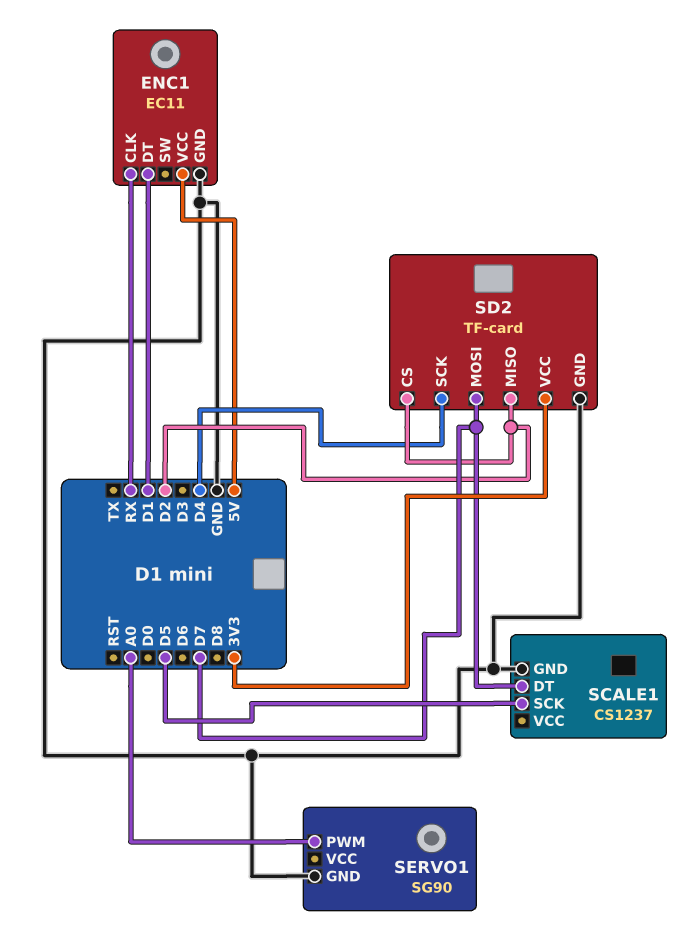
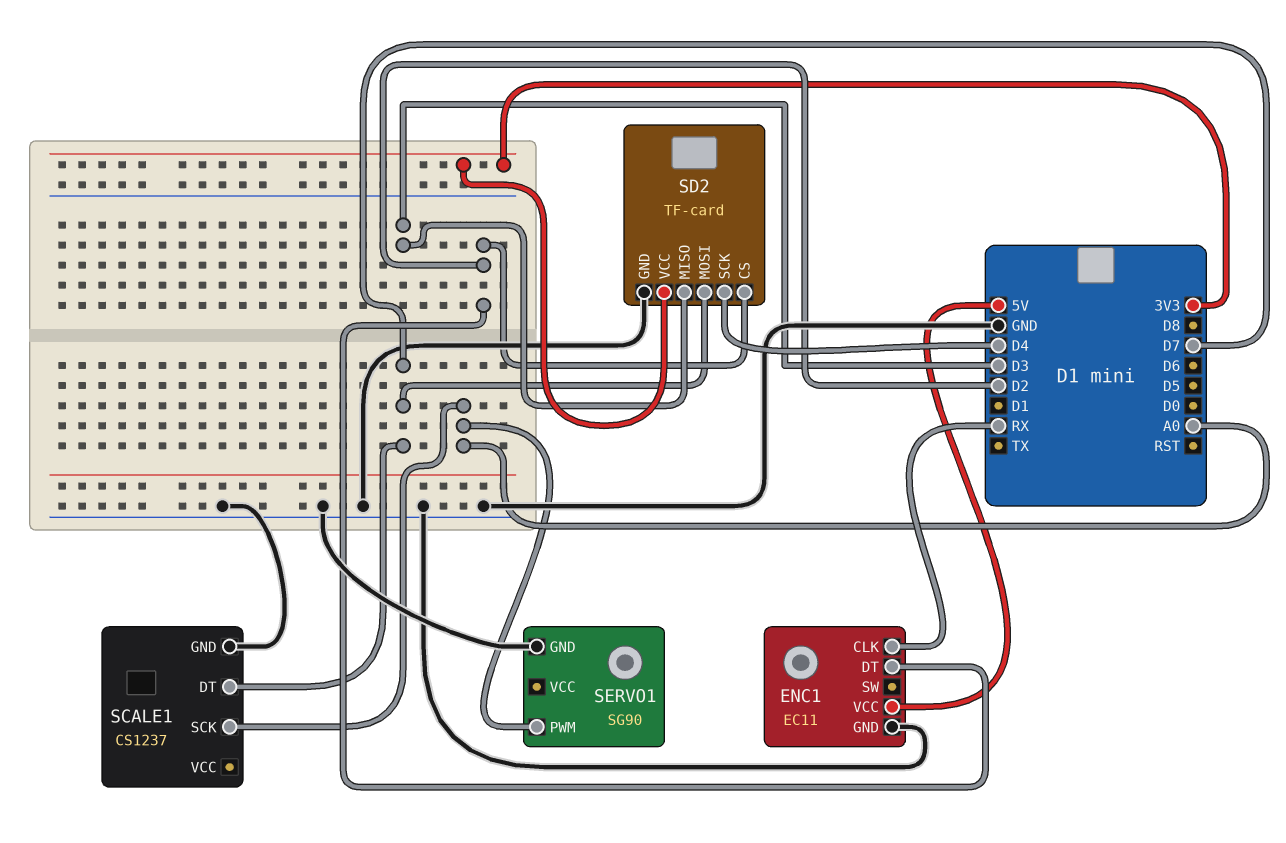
ENC1 pin DT: D1 -> D2
SCALE1 pin SCK: D5 -> A0
SD2 pin MISO: D2 -> D3

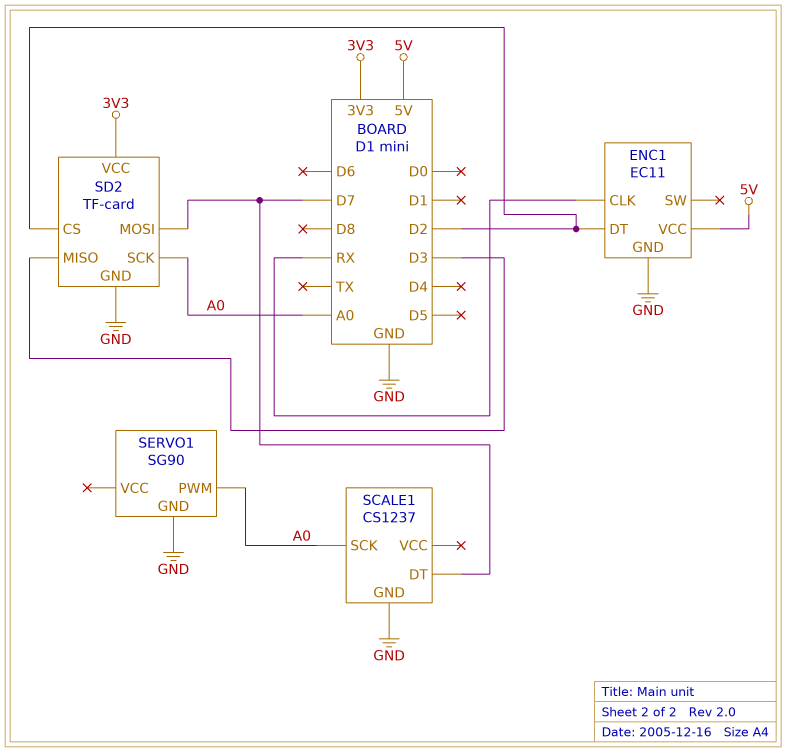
SD2 pin SCK: D4 -> A0

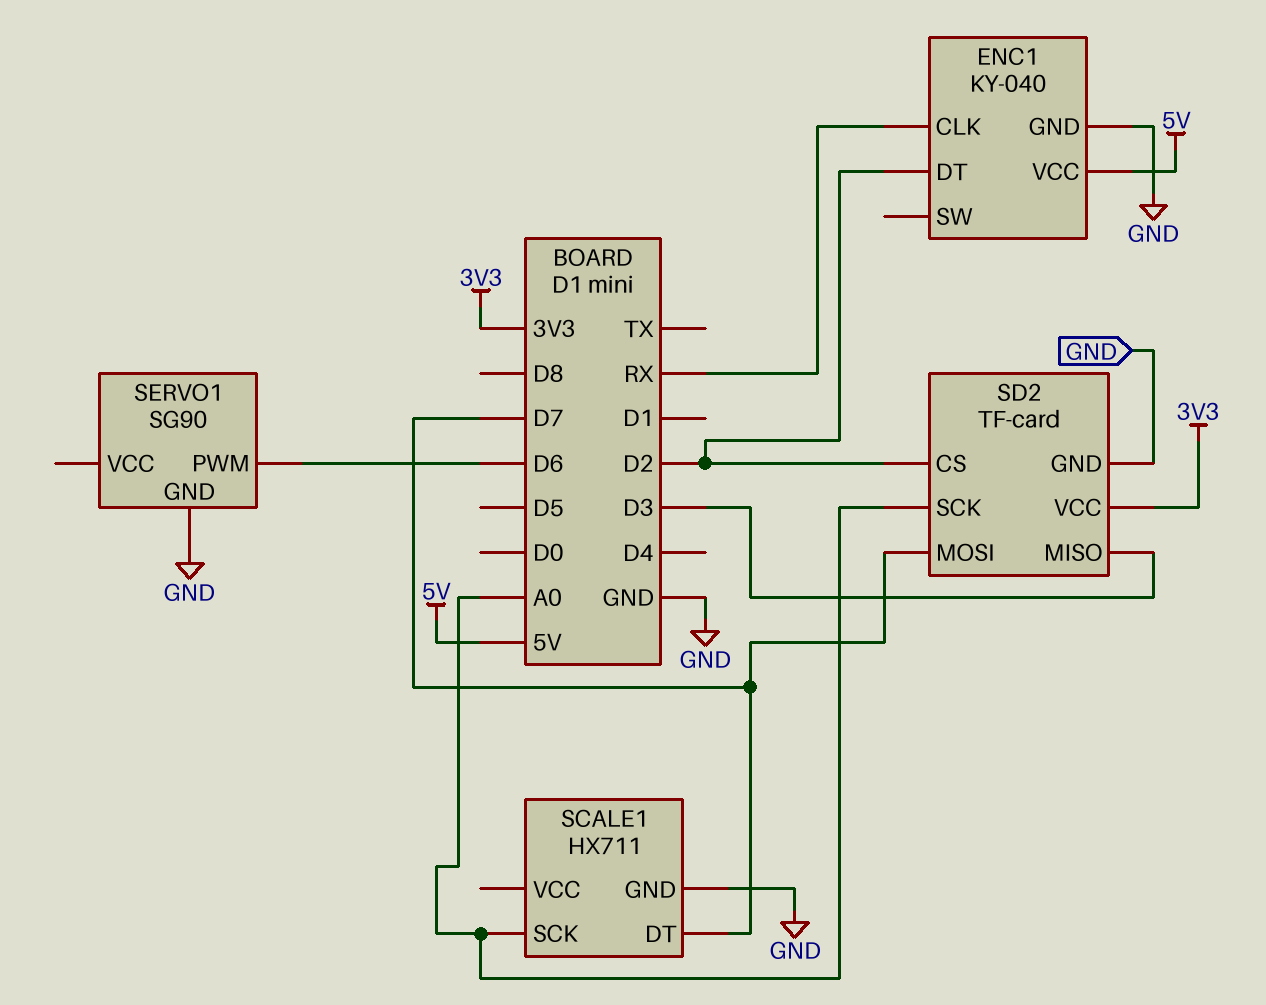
ENC1: EC11 -> KY-040
SCALE1: CS1237 -> HX711
SERVO1 pin PWM: A0 -> D6

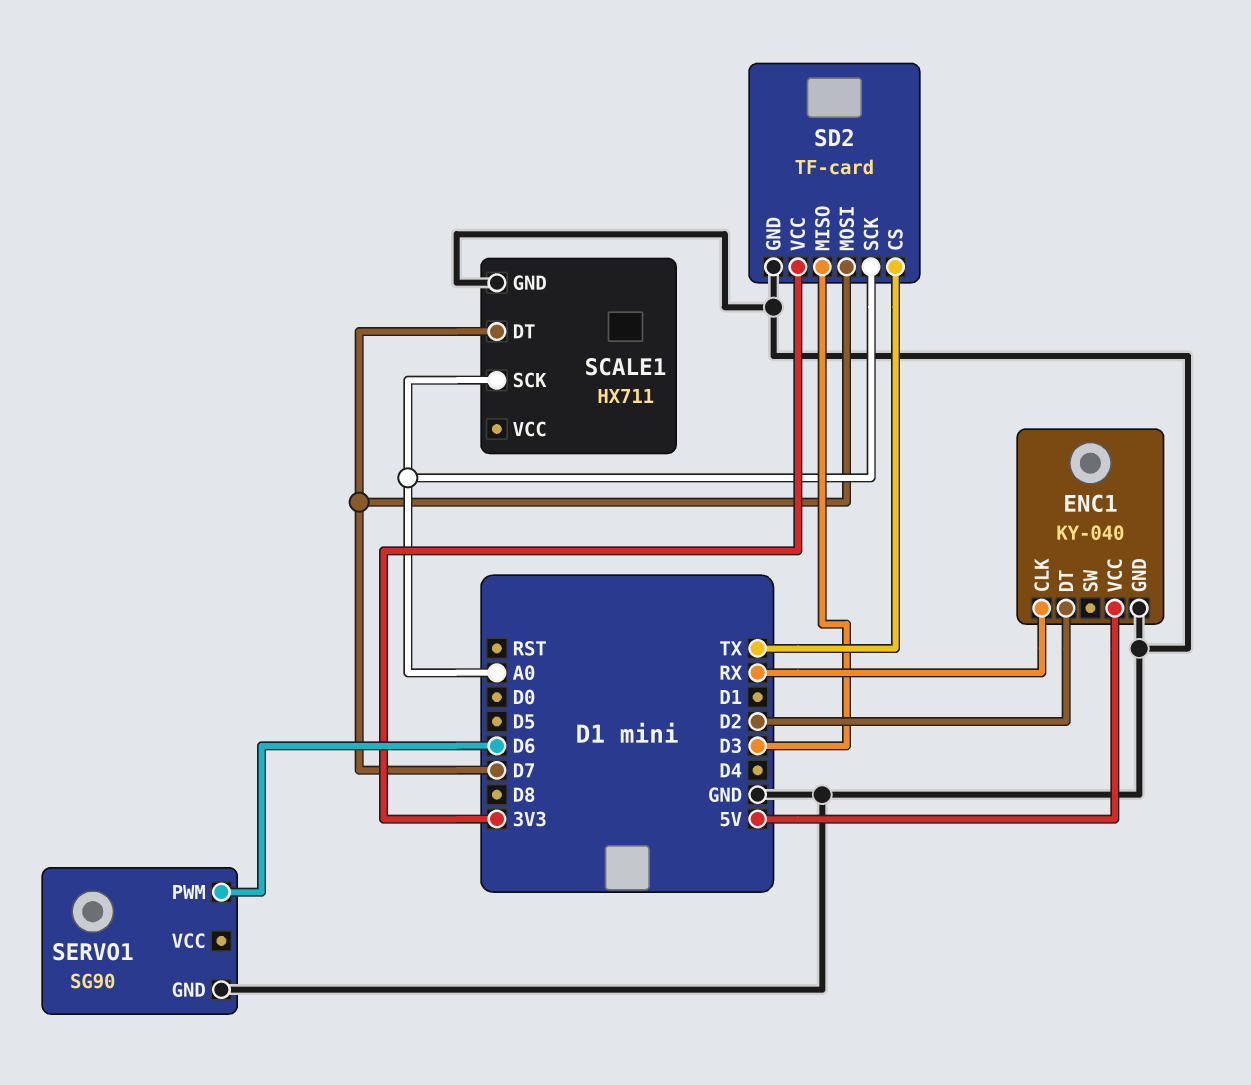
SD2 pin CS: D2 -> TX

